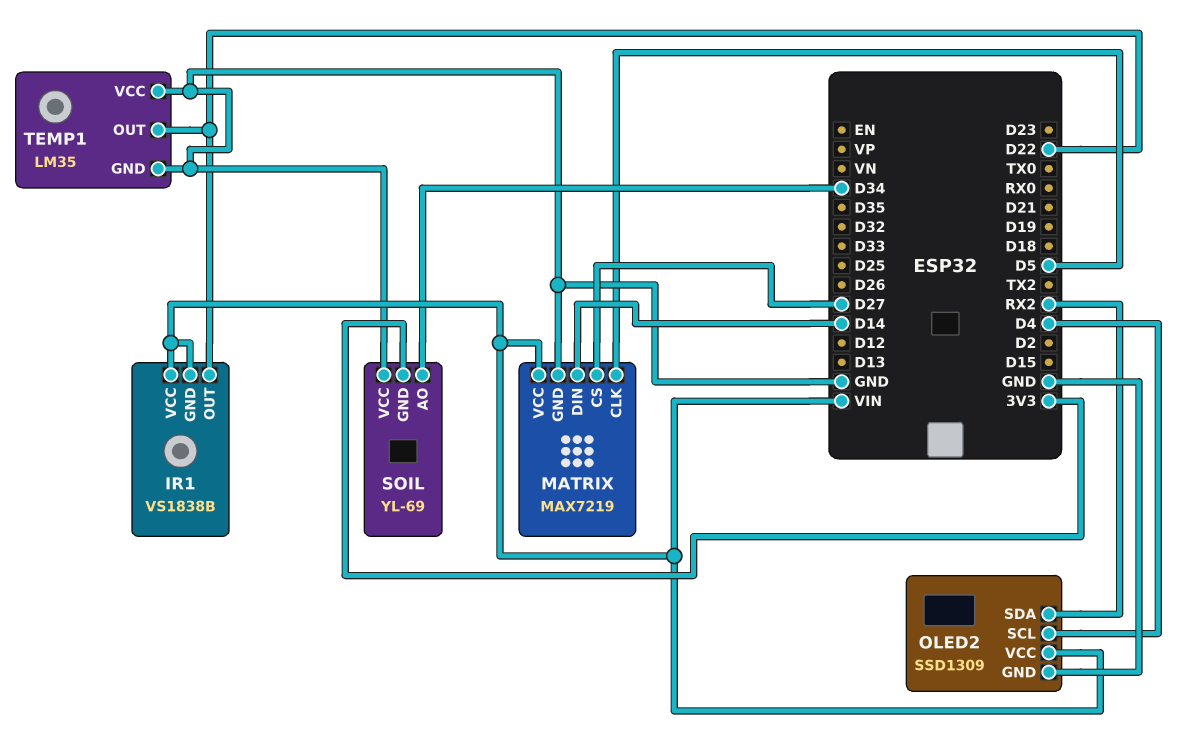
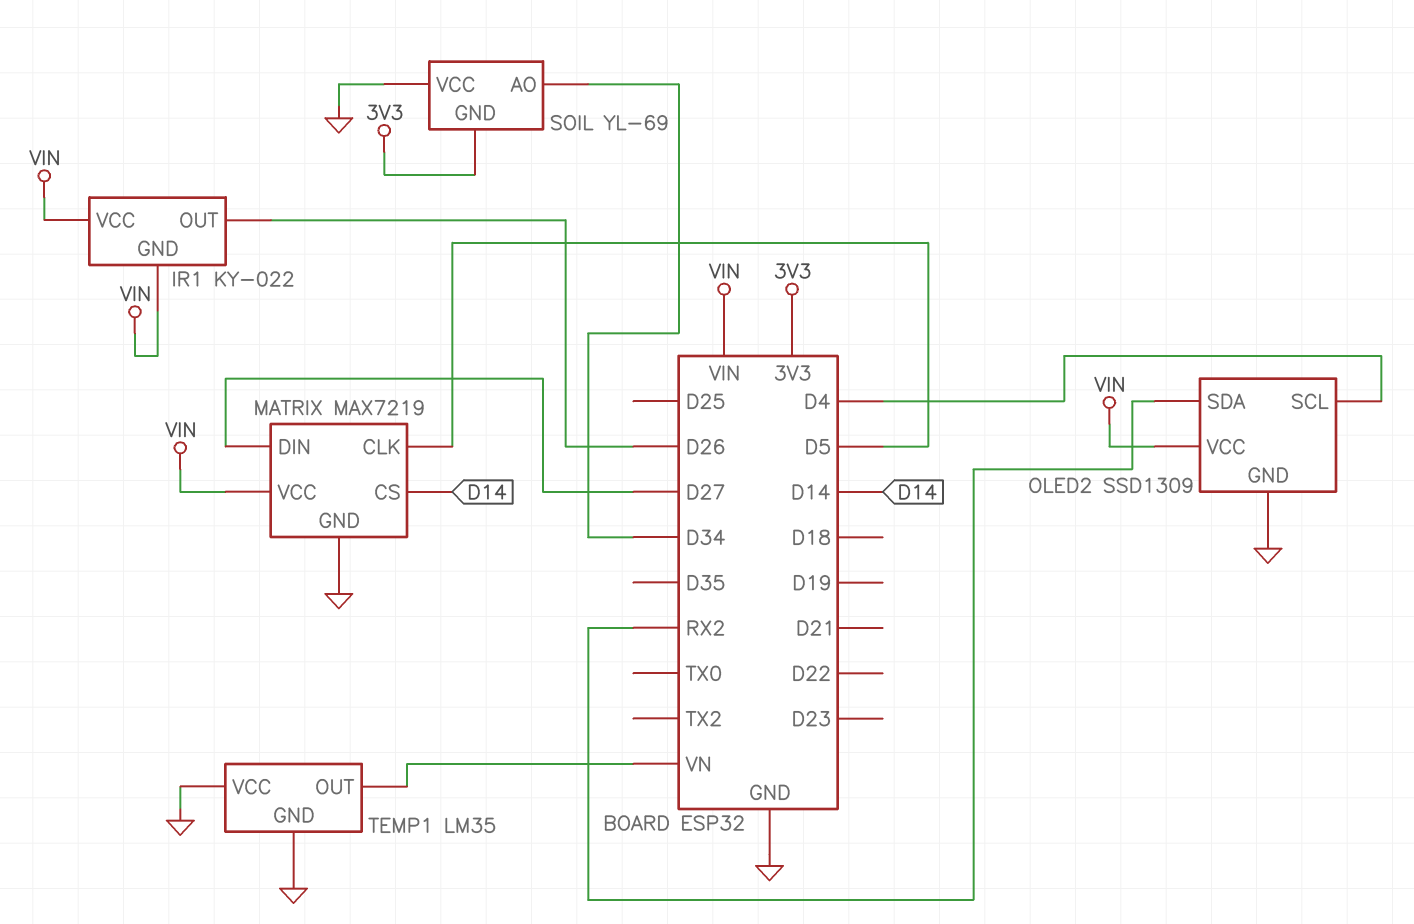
IR1: VS1838B -> KY-022
IR1 pin OUT: D22 -> D26
MATRIX pin CS: D27 -> D14
MATRIX pin DIN: D14 -> D27
TEMP1 pin OUT: D22 -> VN

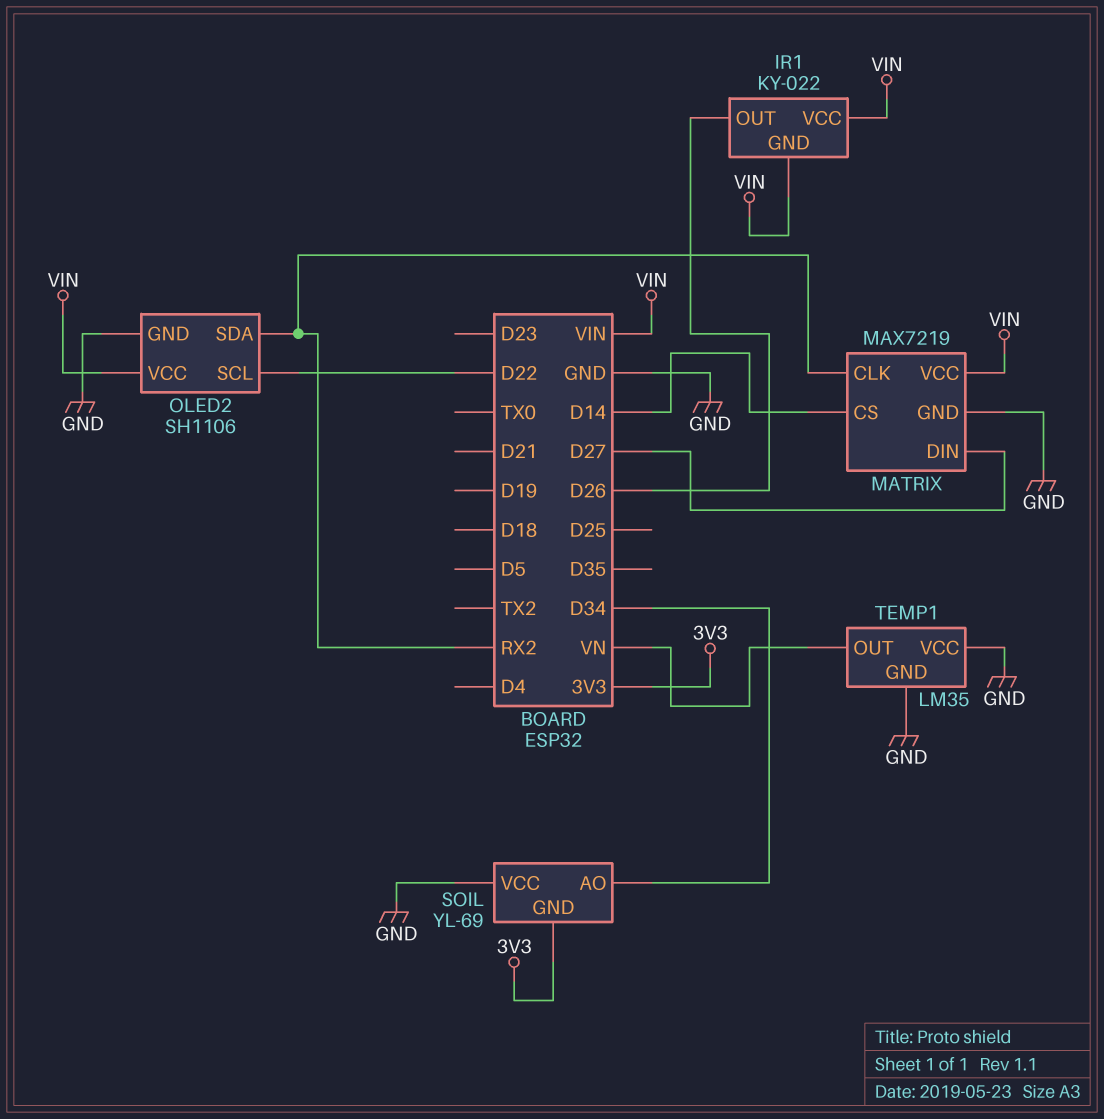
MATRIX pin CLK: D5 -> RX2
OLED2: SSD1309 -> SH1106
OLED2 pin SCL: D4 -> D22

